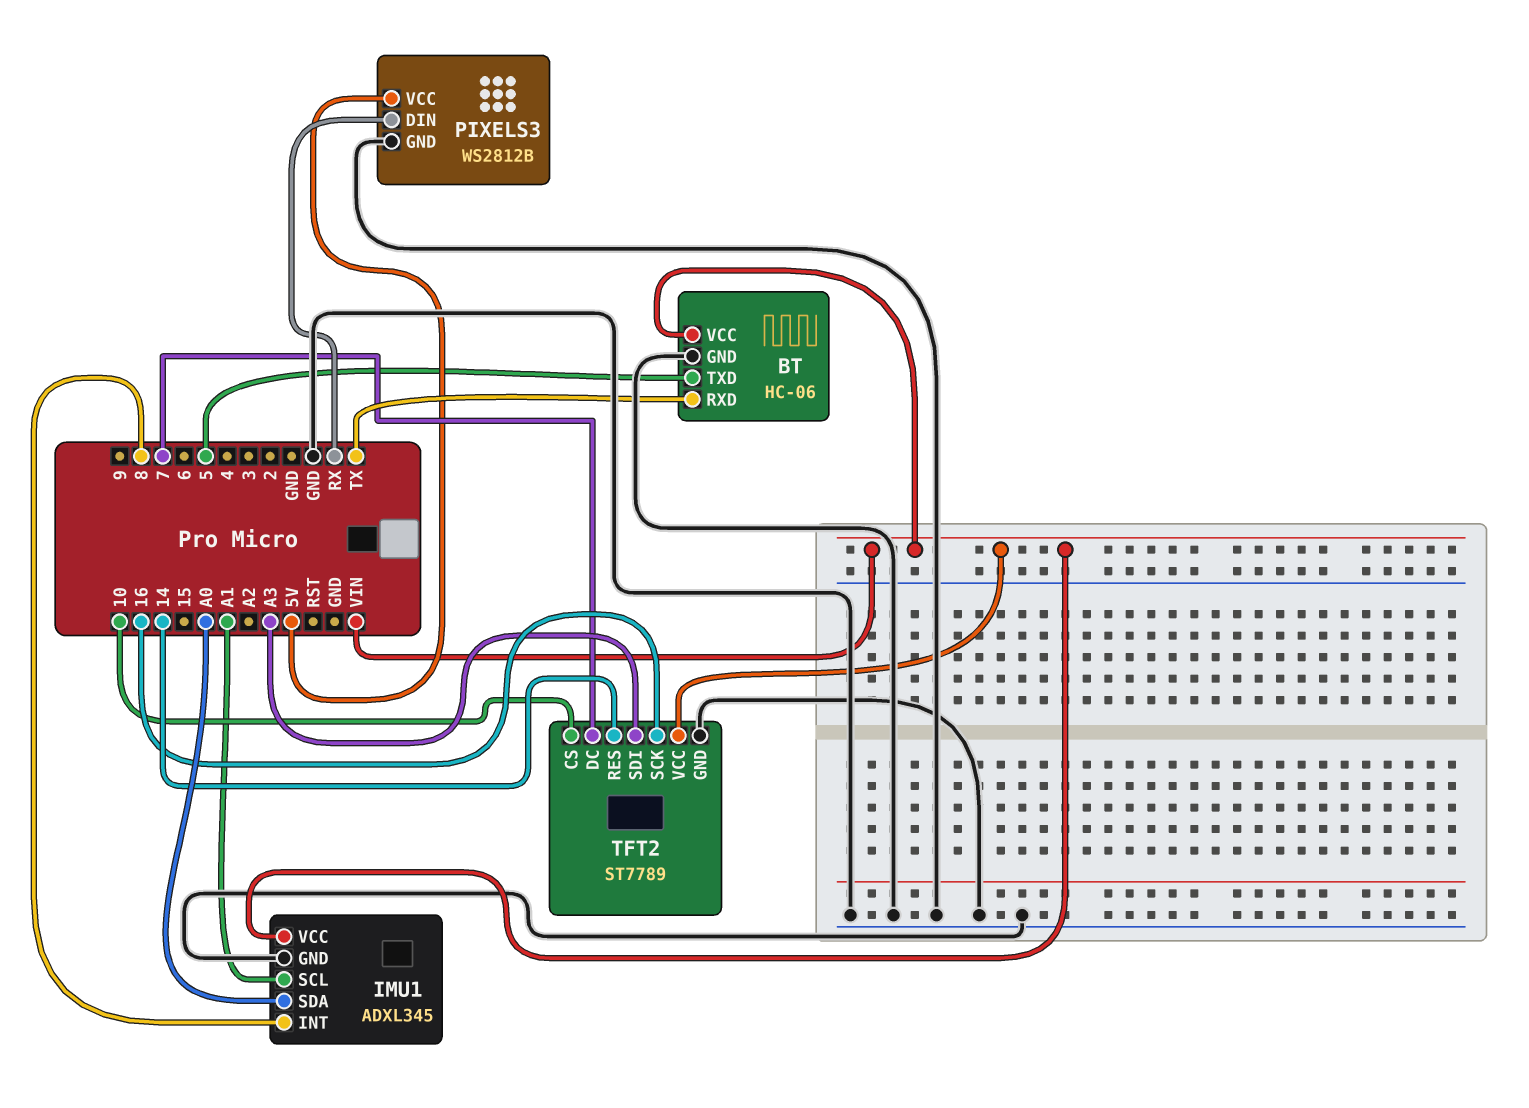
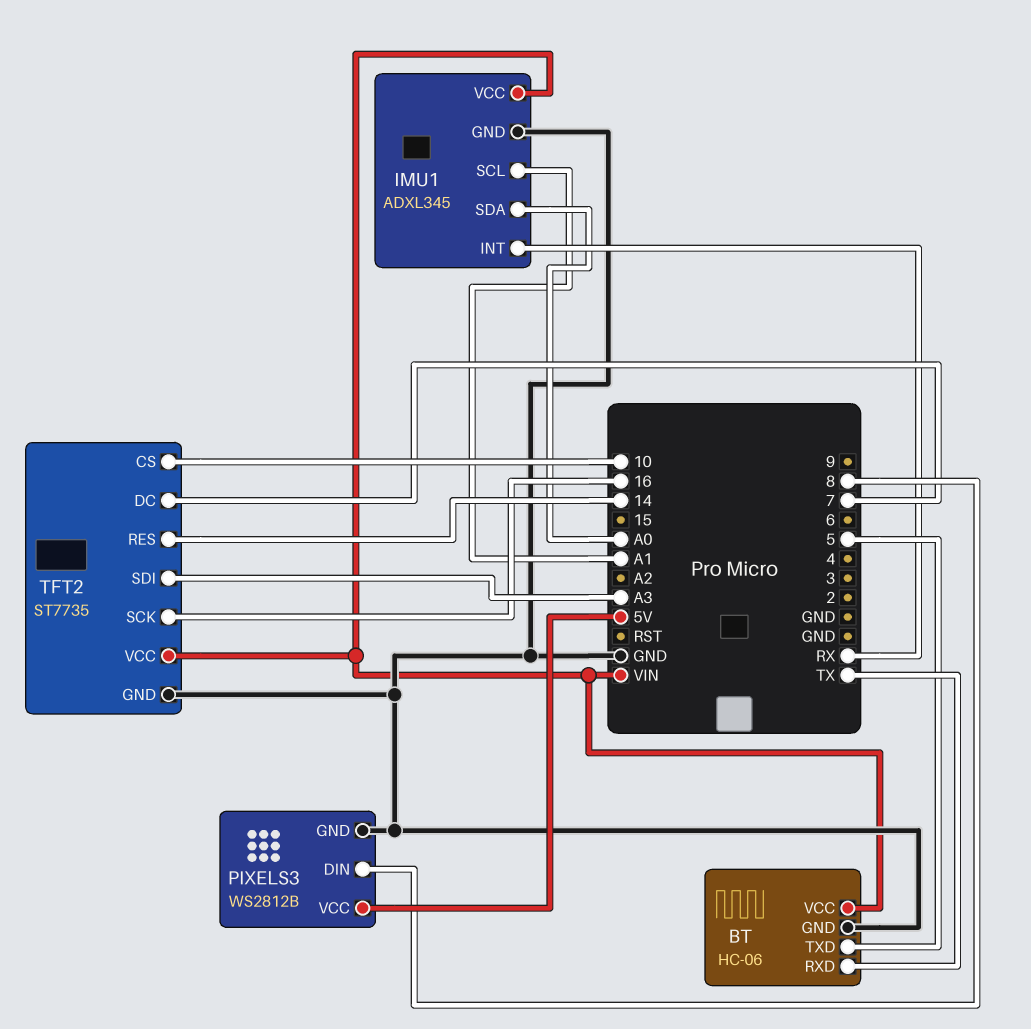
IMU1 pin INT: 8 -> RX
PIXELS3 pin DIN: RX -> 8
TFT2: ST7789 -> ST7735

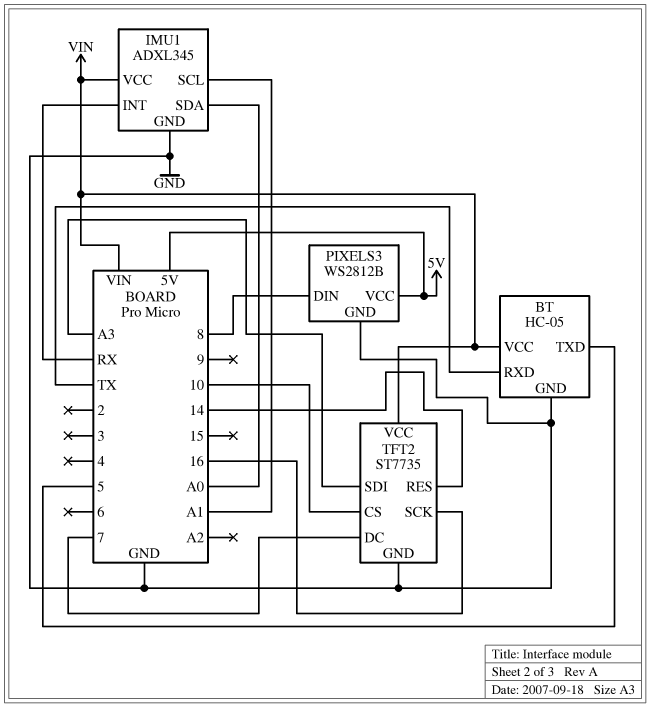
BT: HC-06 -> HC-05

